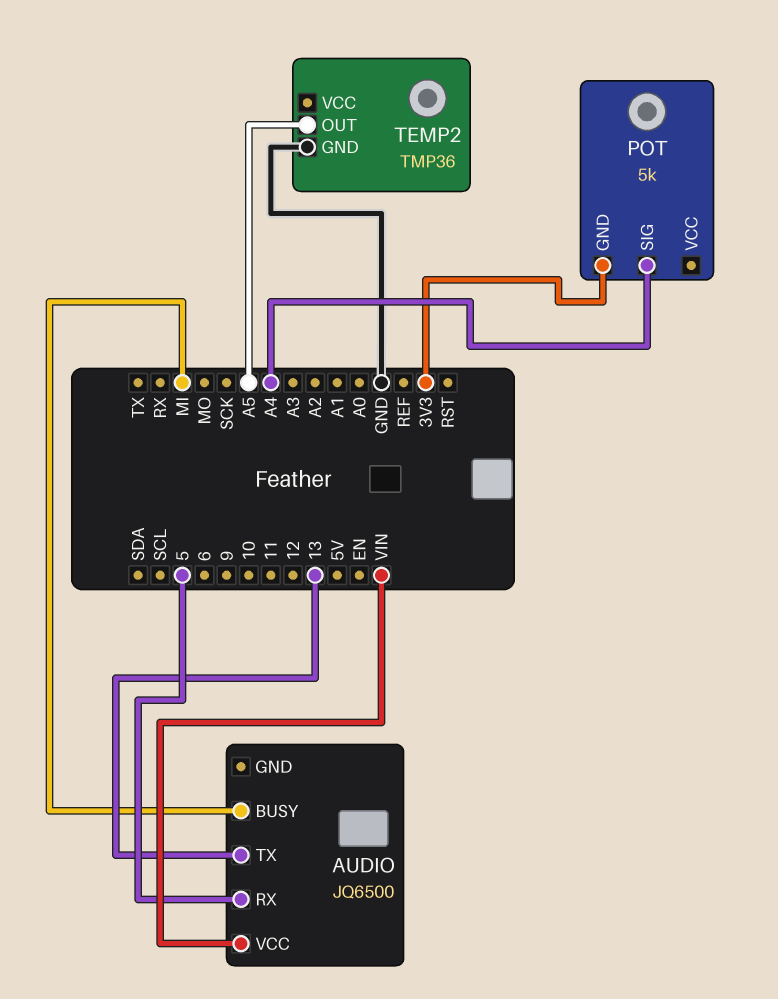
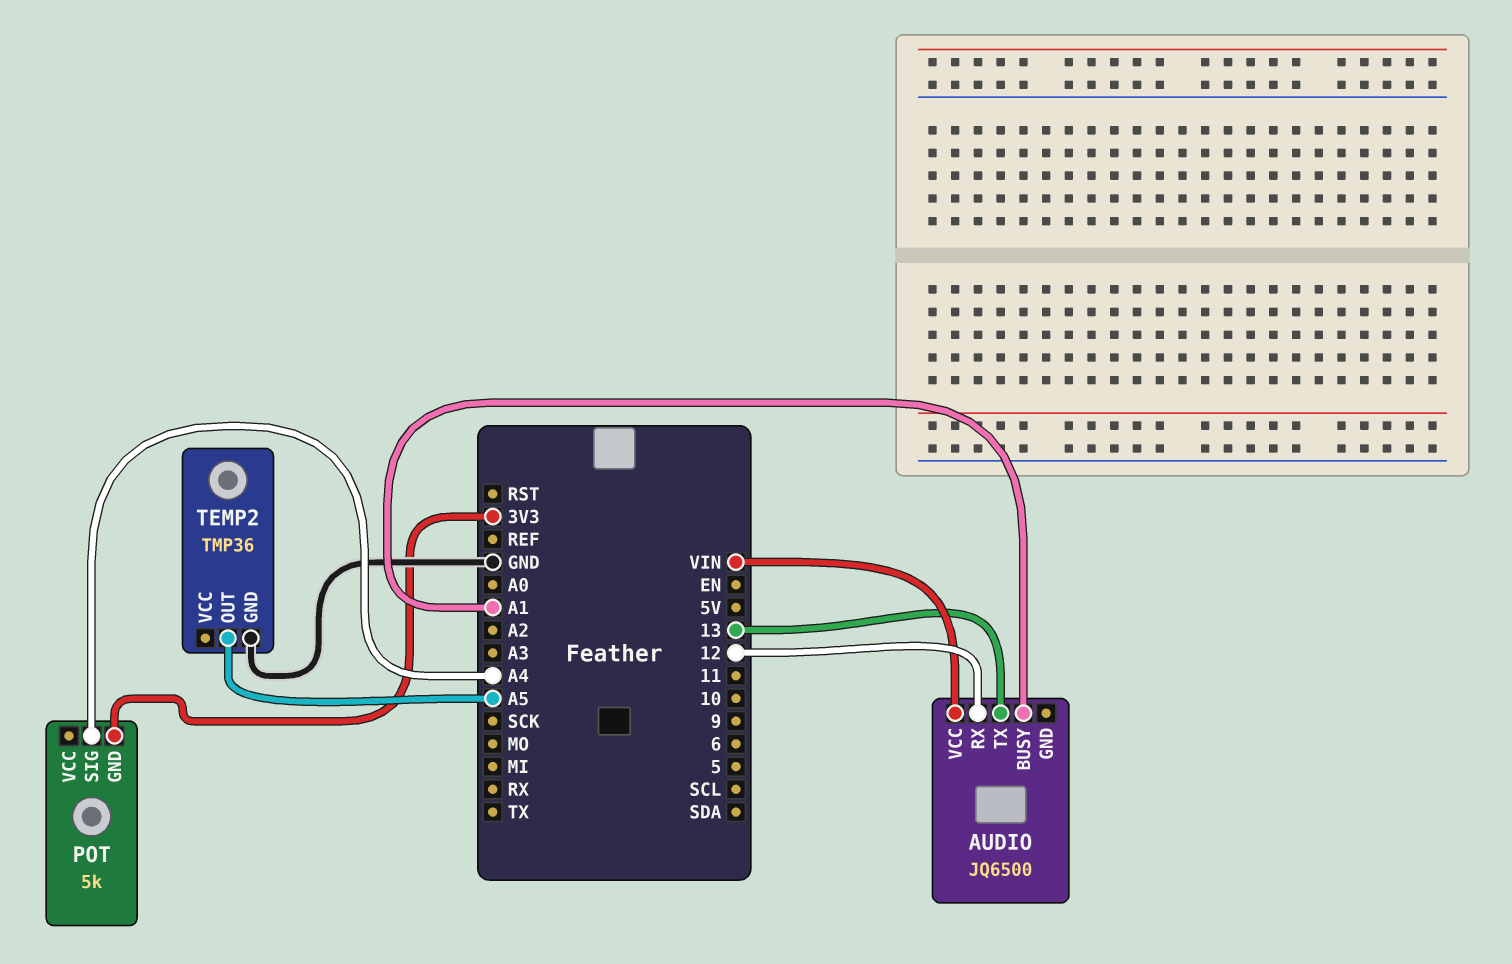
AUDIO pin BUSY: MI -> A1
AUDIO pin RX: 5 -> 12

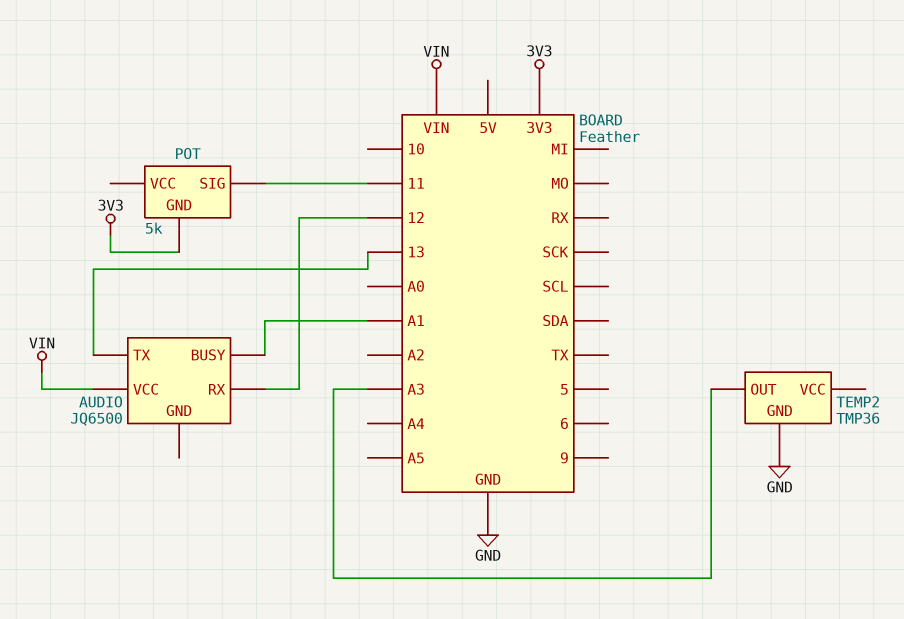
POT pin SIG: A4 -> 11
TEMP2 pin OUT: A5 -> A3

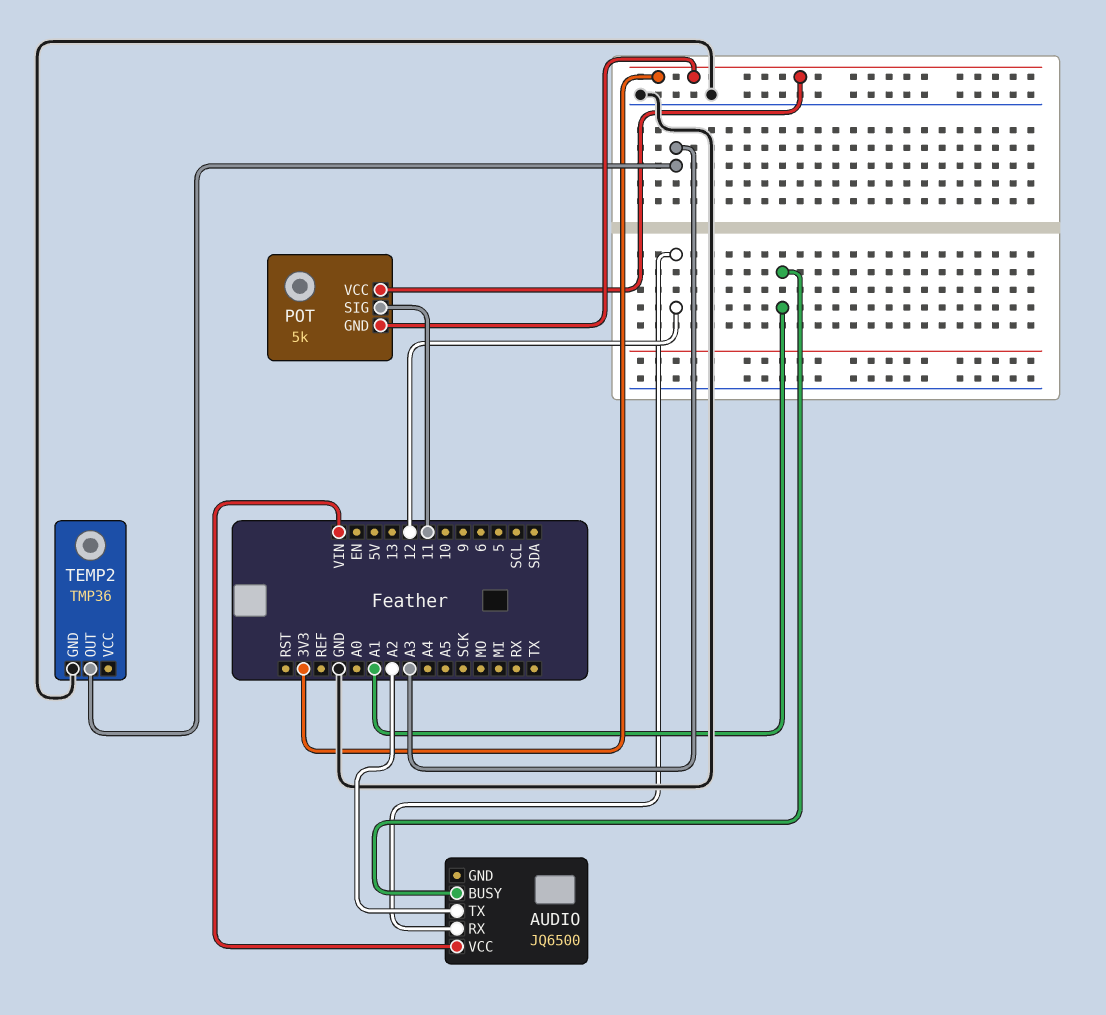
AUDIO pin TX: 13 -> A2
POT pin VCC: none -> 3V3

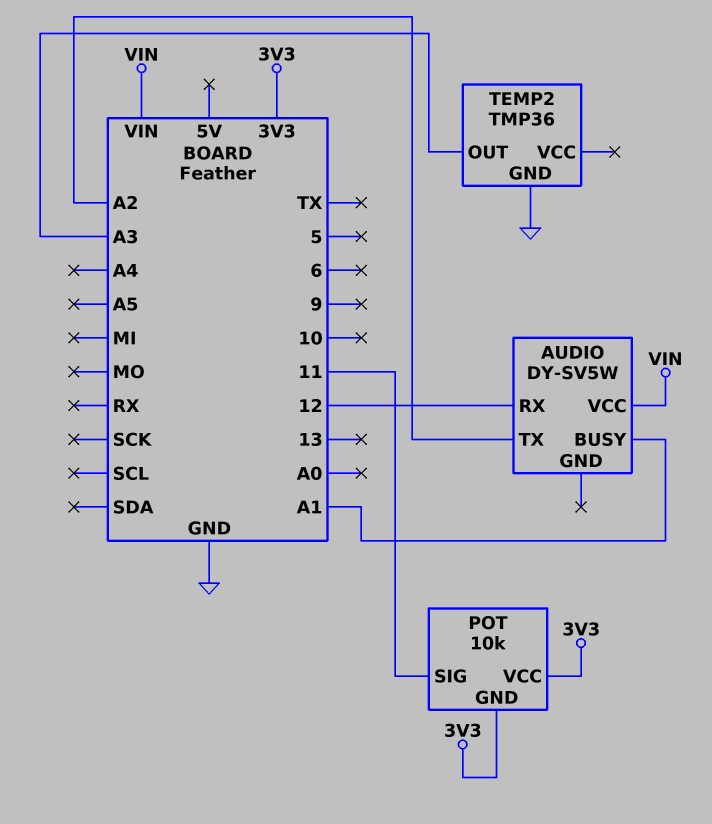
AUDIO: JQ6500 -> DY-SV5W
POT: 5k -> 10k

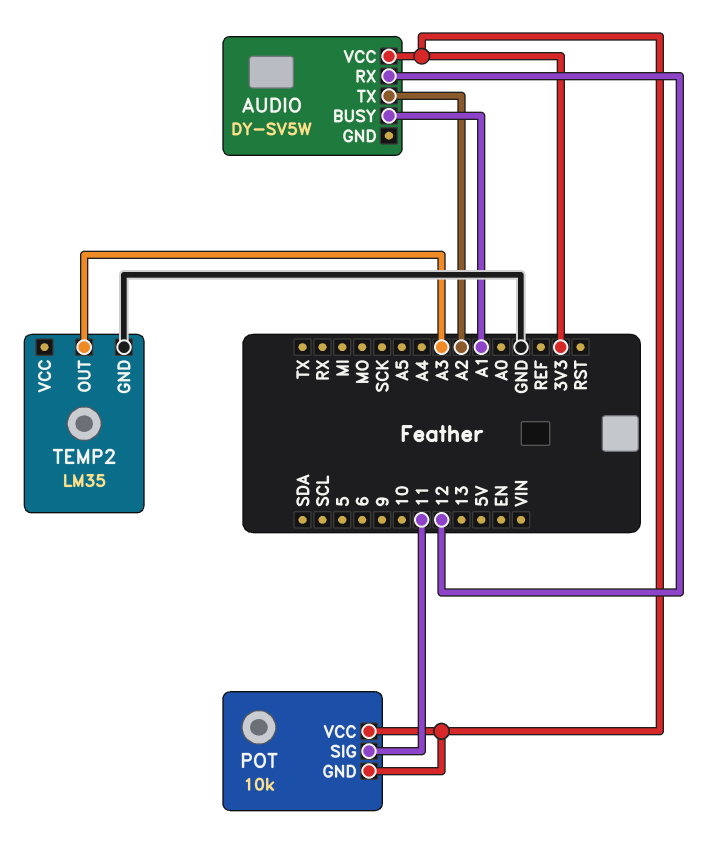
AUDIO pin VCC: VIN -> 3V3
TEMP2: TMP36 -> LM35

